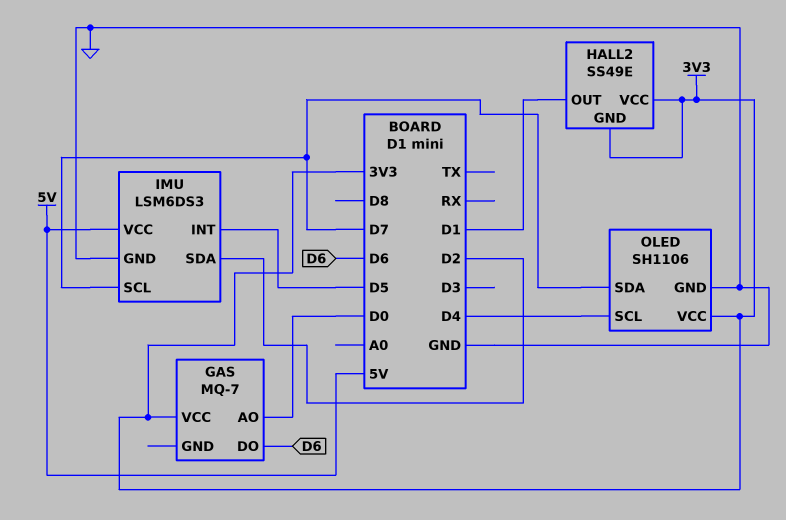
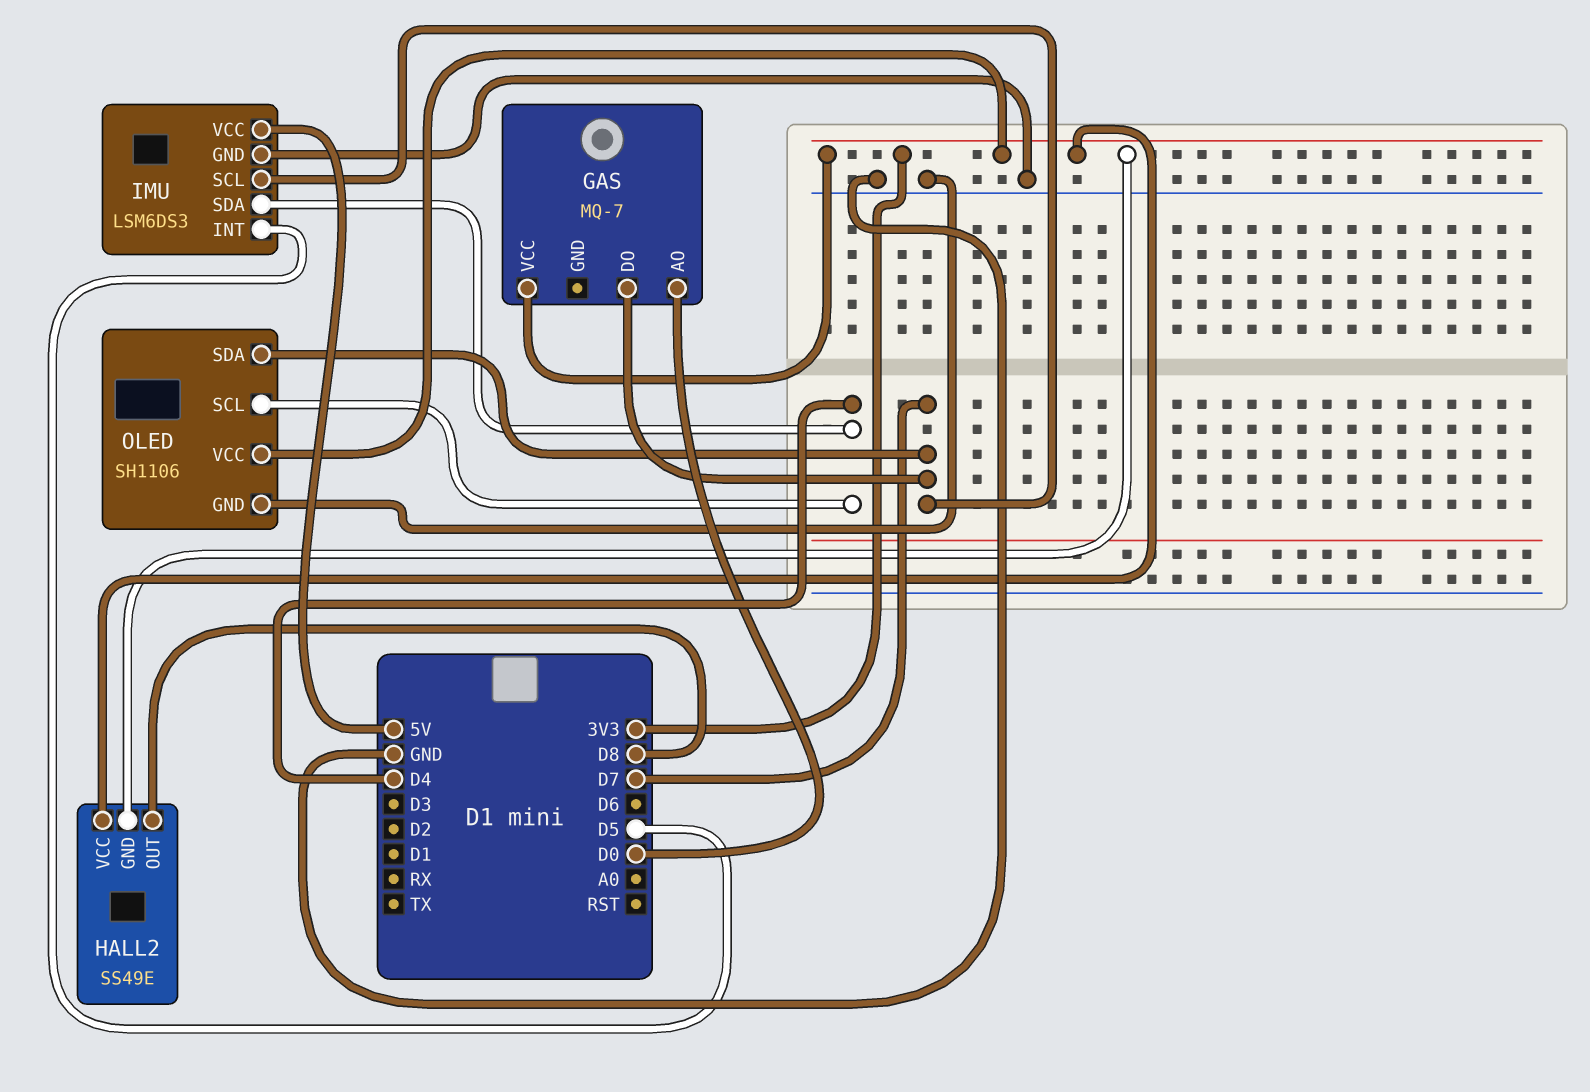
GAS pin DO: D6 -> D7
HALL2 pin OUT: D1 -> D8
IMU pin SDA: D2 -> D4

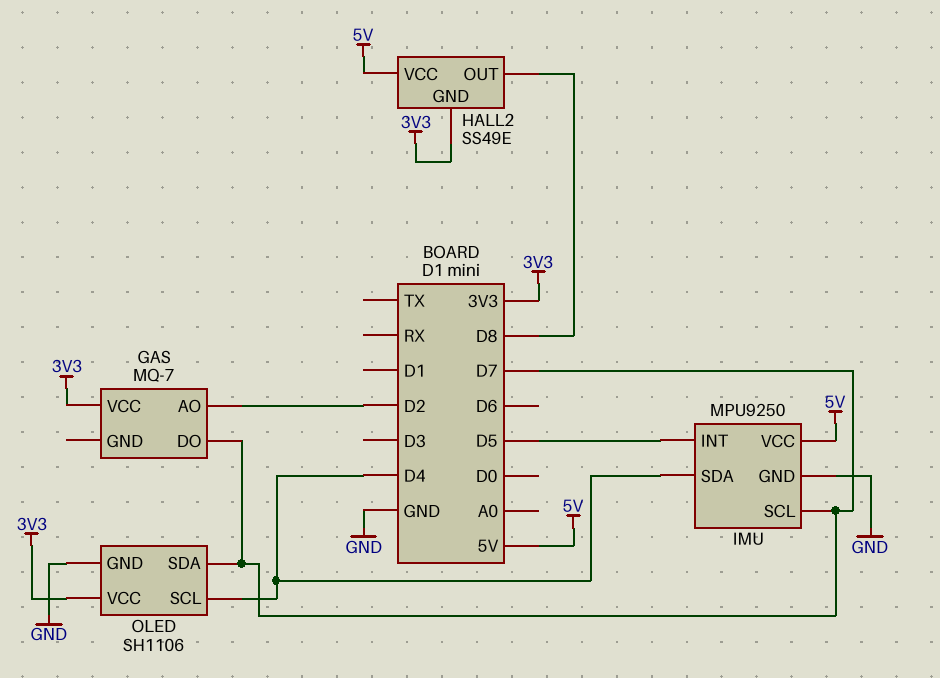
GAS pin AO: D0 -> D2
HALL2 pin VCC: 3V3 -> 5V
IMU: LSM6DS3 -> MPU9250

